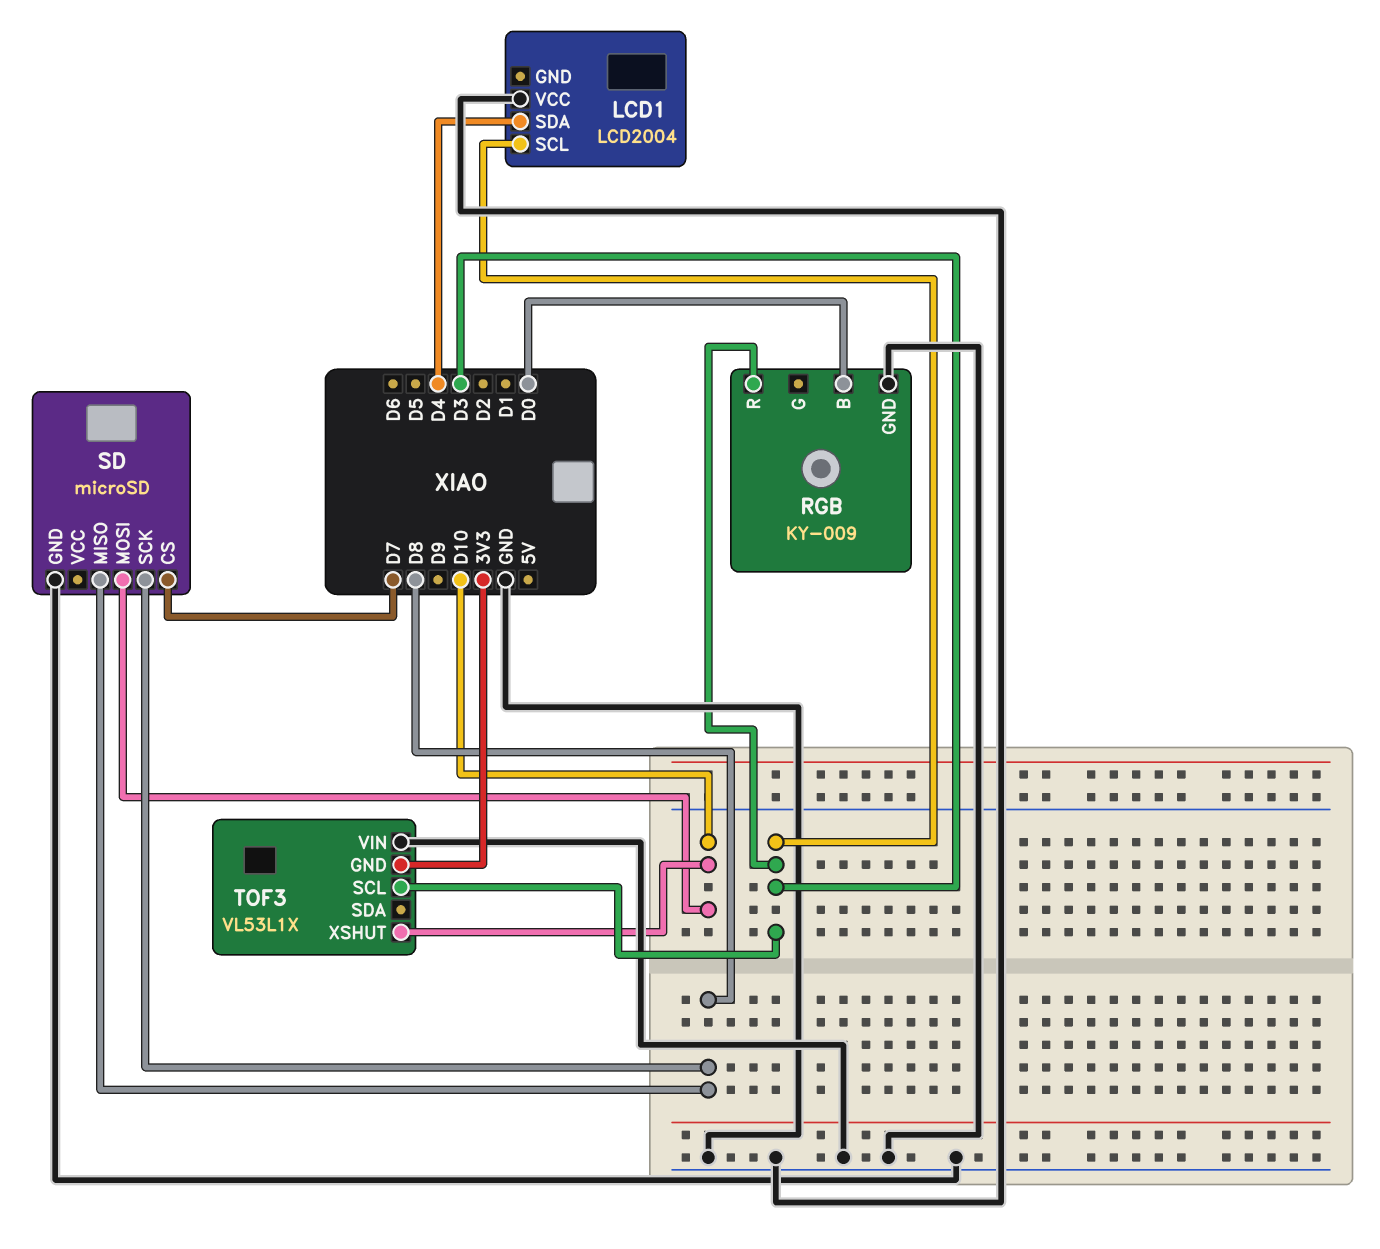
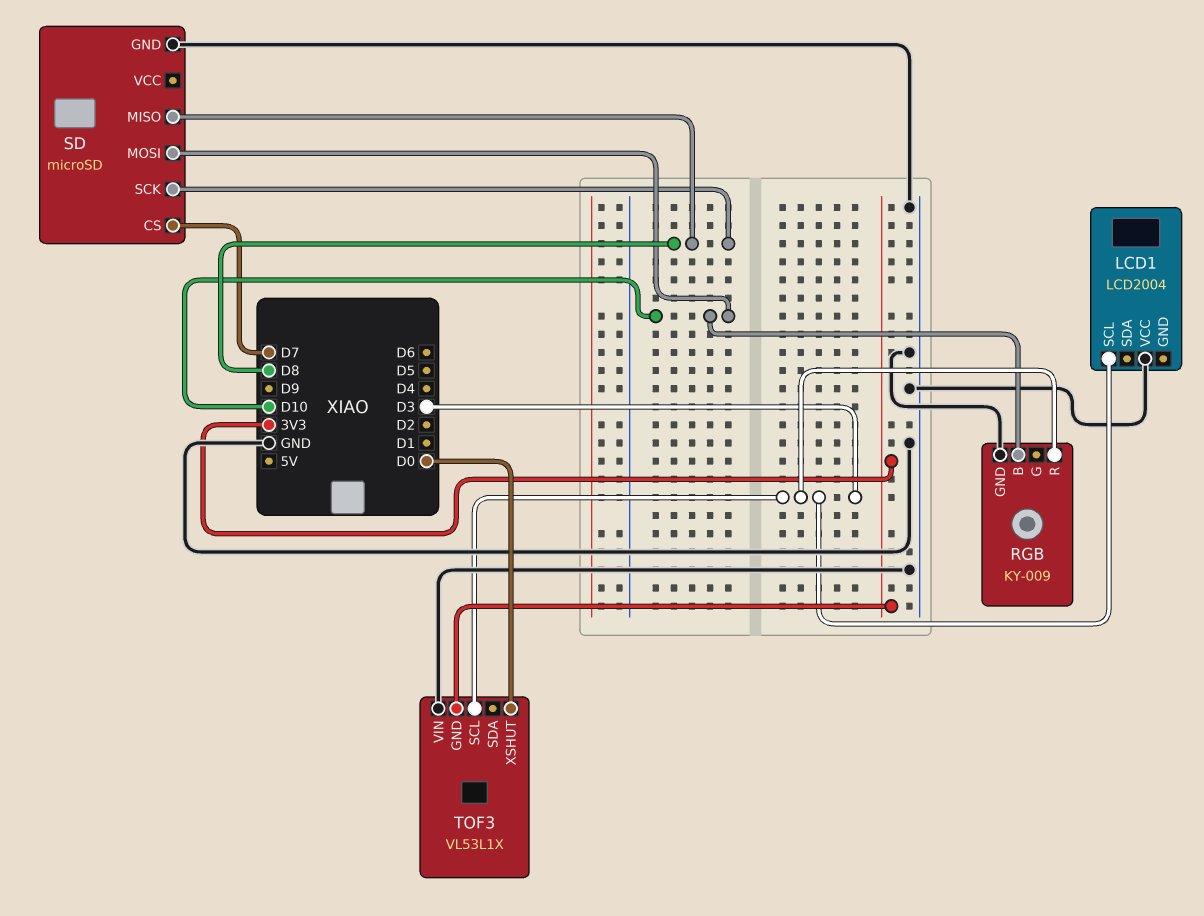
LCD1 pin SDA: D4 -> none
RGB pin B: D0 -> D10
TOF3 pin XSHUT: D10 -> D0

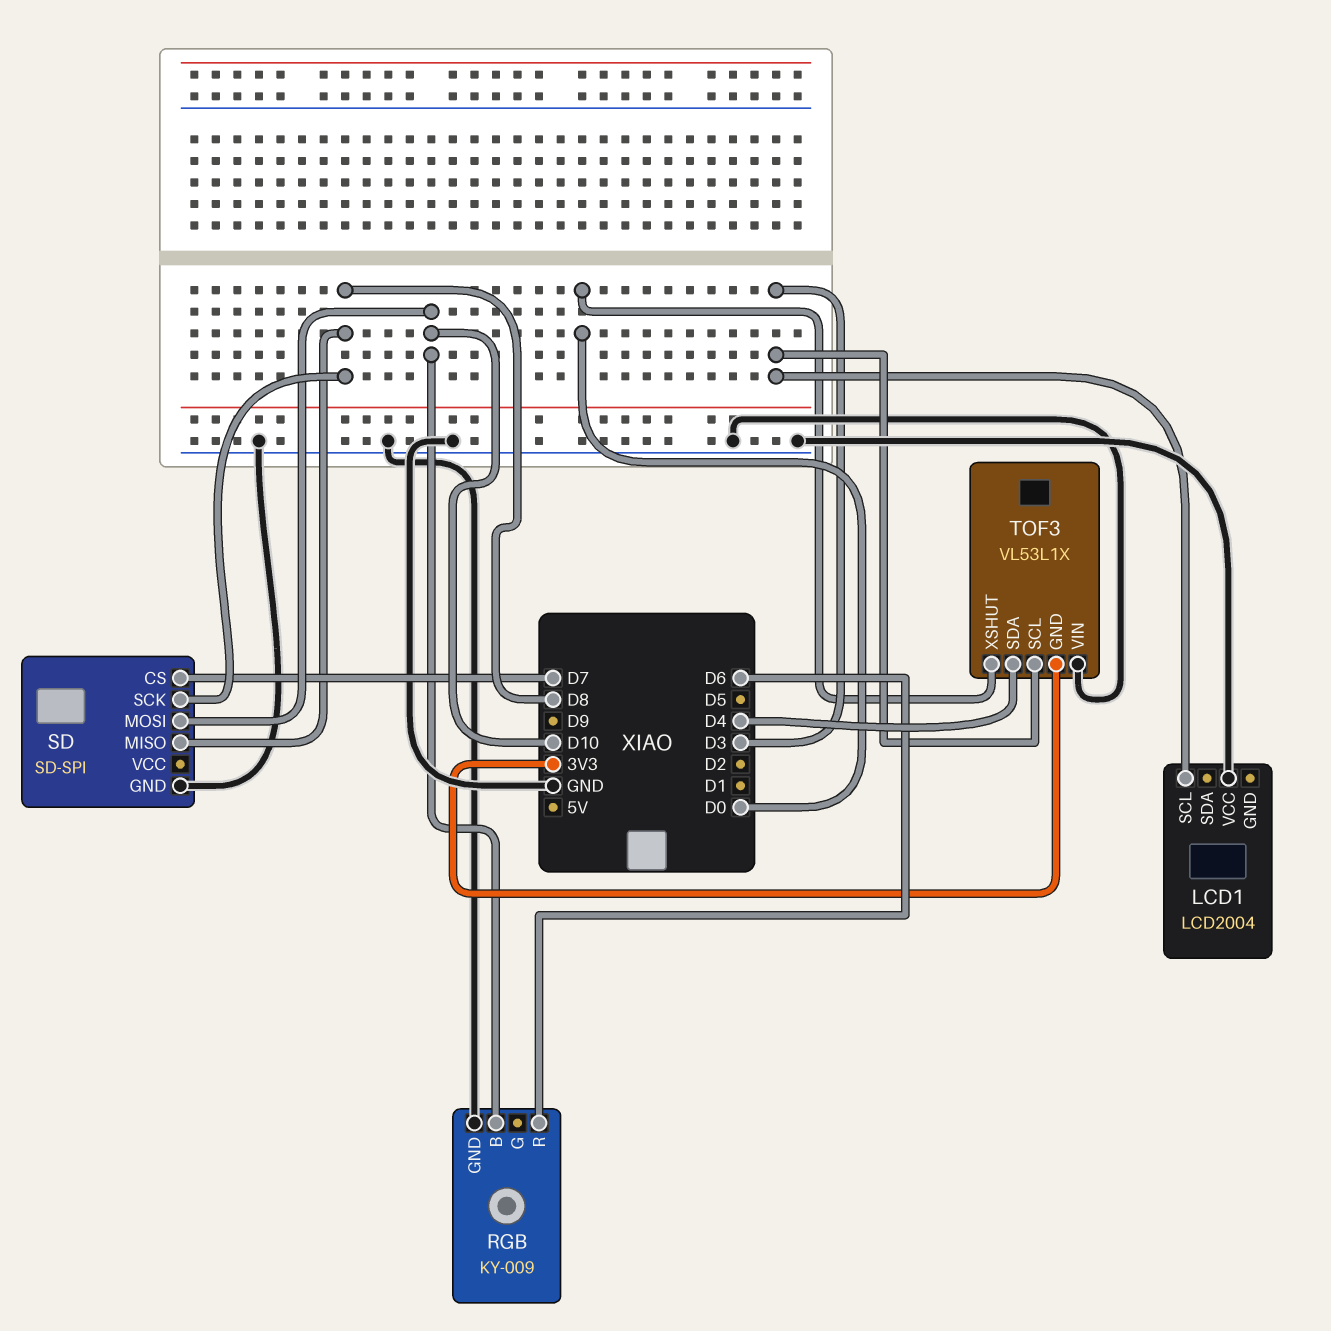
RGB pin R: D3 -> D6
SD: microSD -> SD-SPI
TOF3 pin SDA: none -> D4

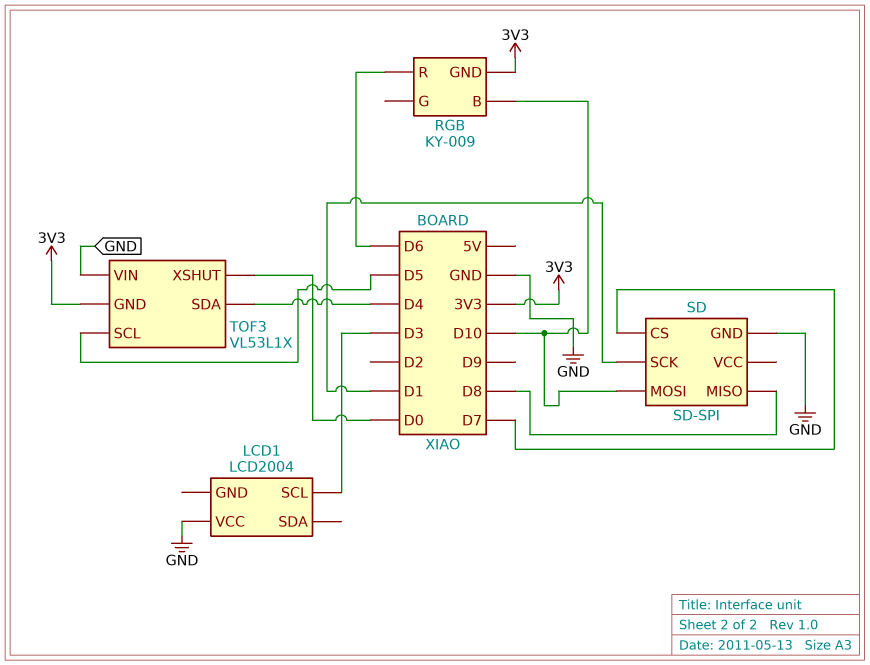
RGB pin GND: GND -> 3V3
SD pin SCK: D8 -> D1
TOF3 pin SCL: D3 -> D5

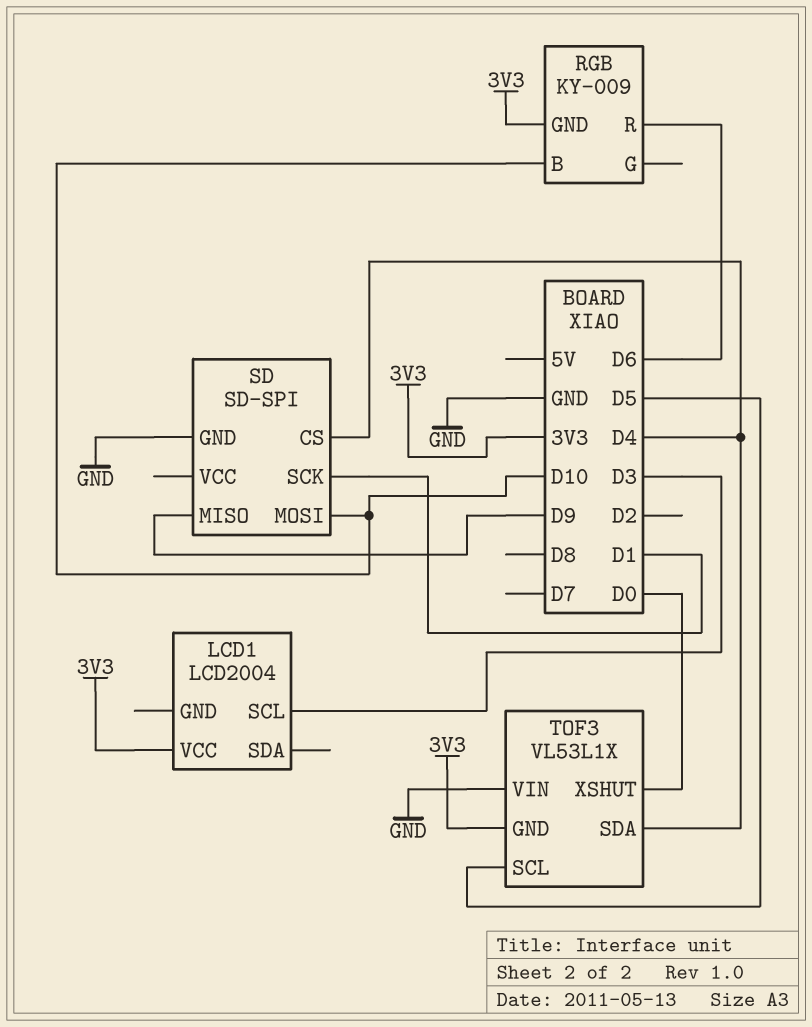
LCD1 pin VCC: GND -> 3V3
SD pin CS: D7 -> D4
SD pin MISO: D8 -> D9

